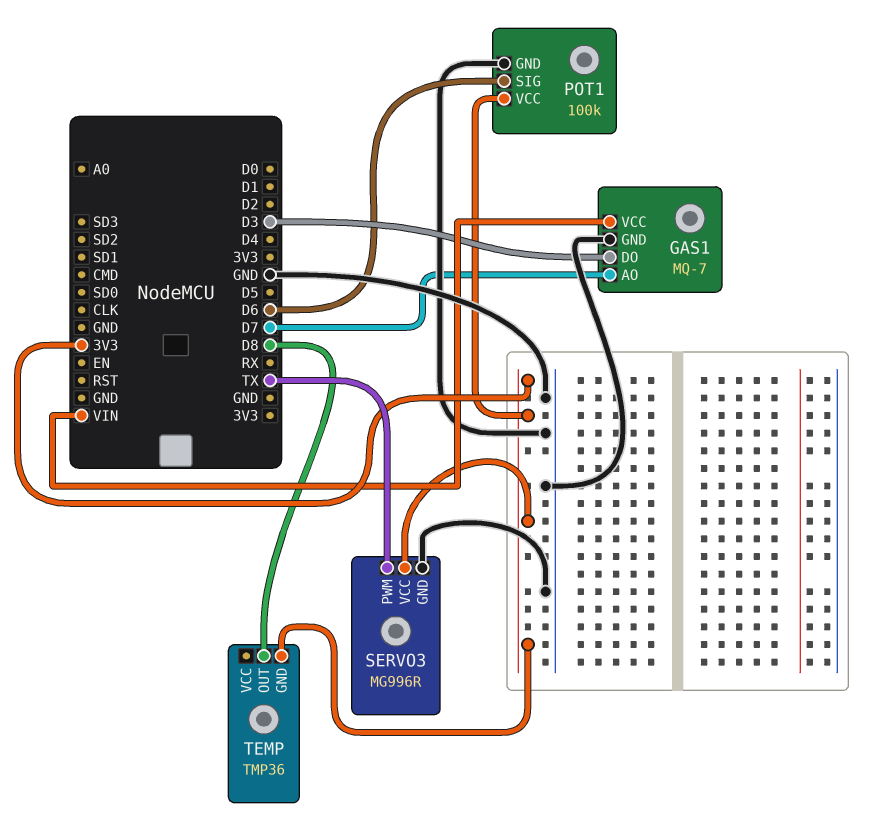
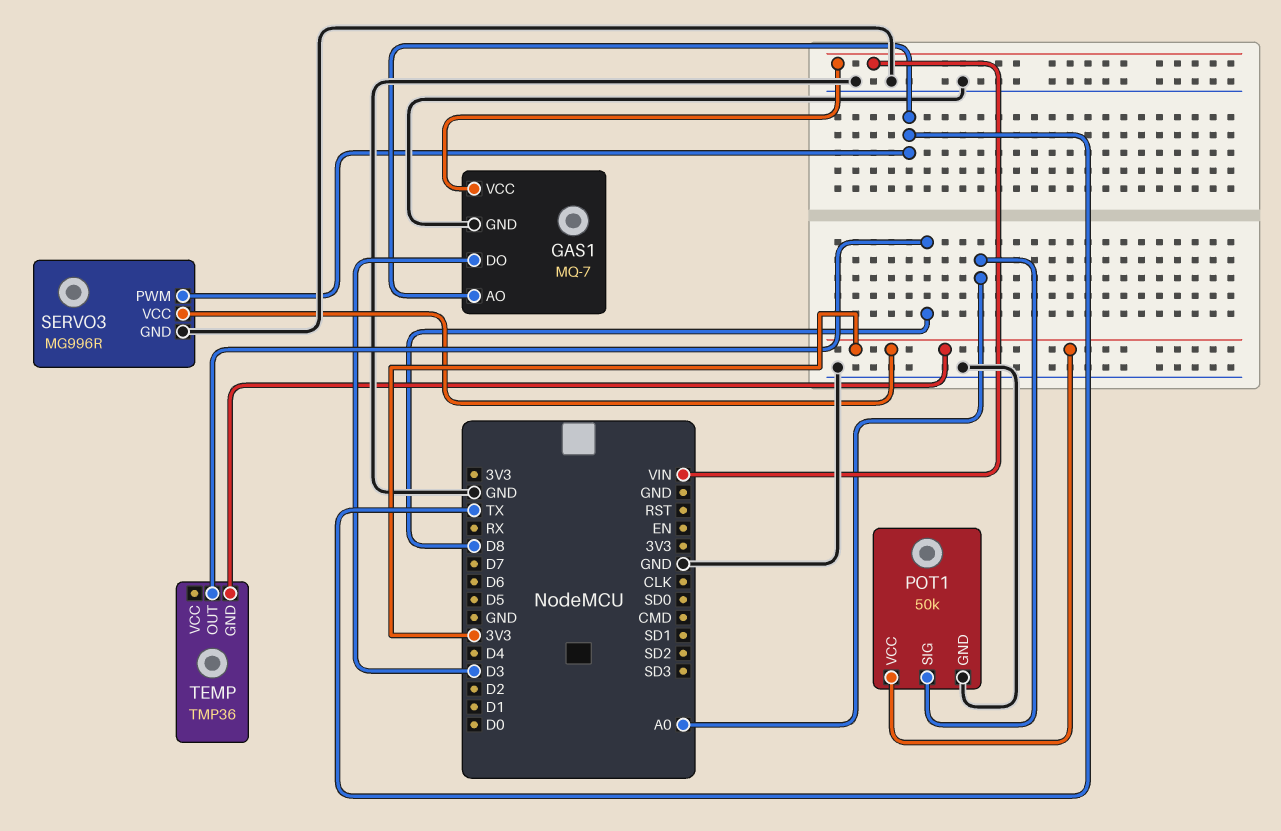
GAS1 pin AO: D7 -> TX
POT1: 100k -> 50k
POT1 pin SIG: D6 -> A0

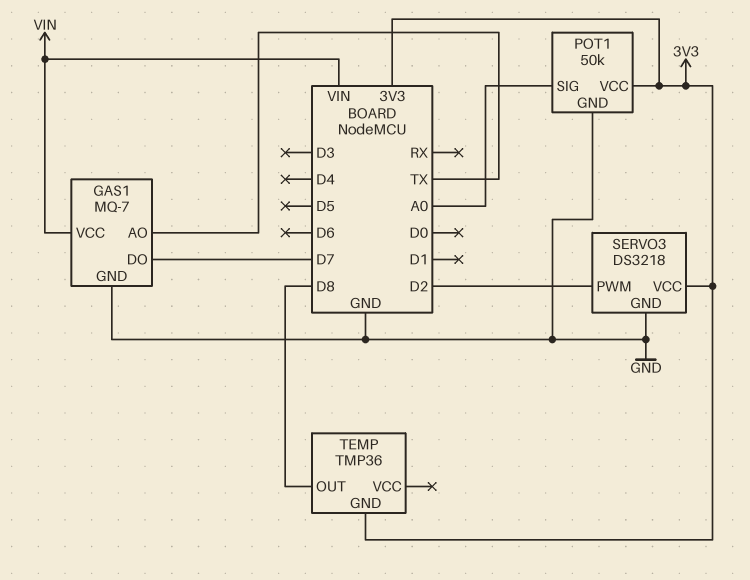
GAS1 pin DO: D3 -> D7
SERVO3: MG996R -> DS3218
SERVO3 pin PWM: TX -> D2

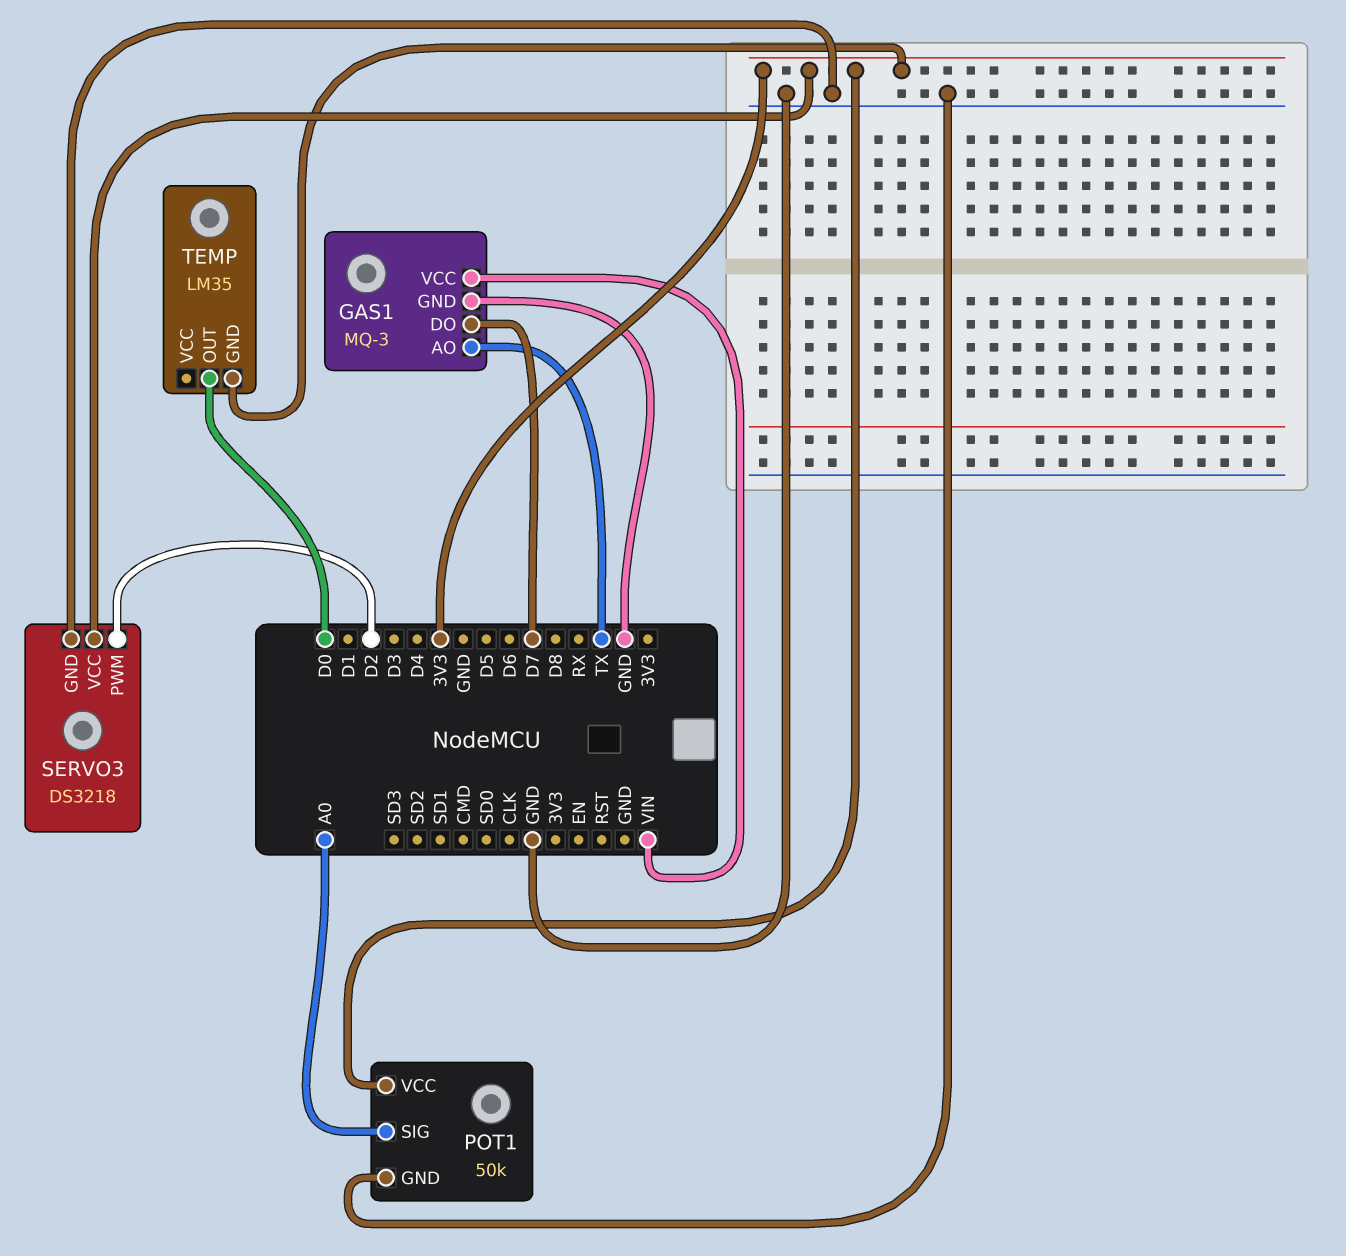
GAS1: MQ-7 -> MQ-3
TEMP: TMP36 -> LM35
TEMP pin OUT: D8 -> D0

